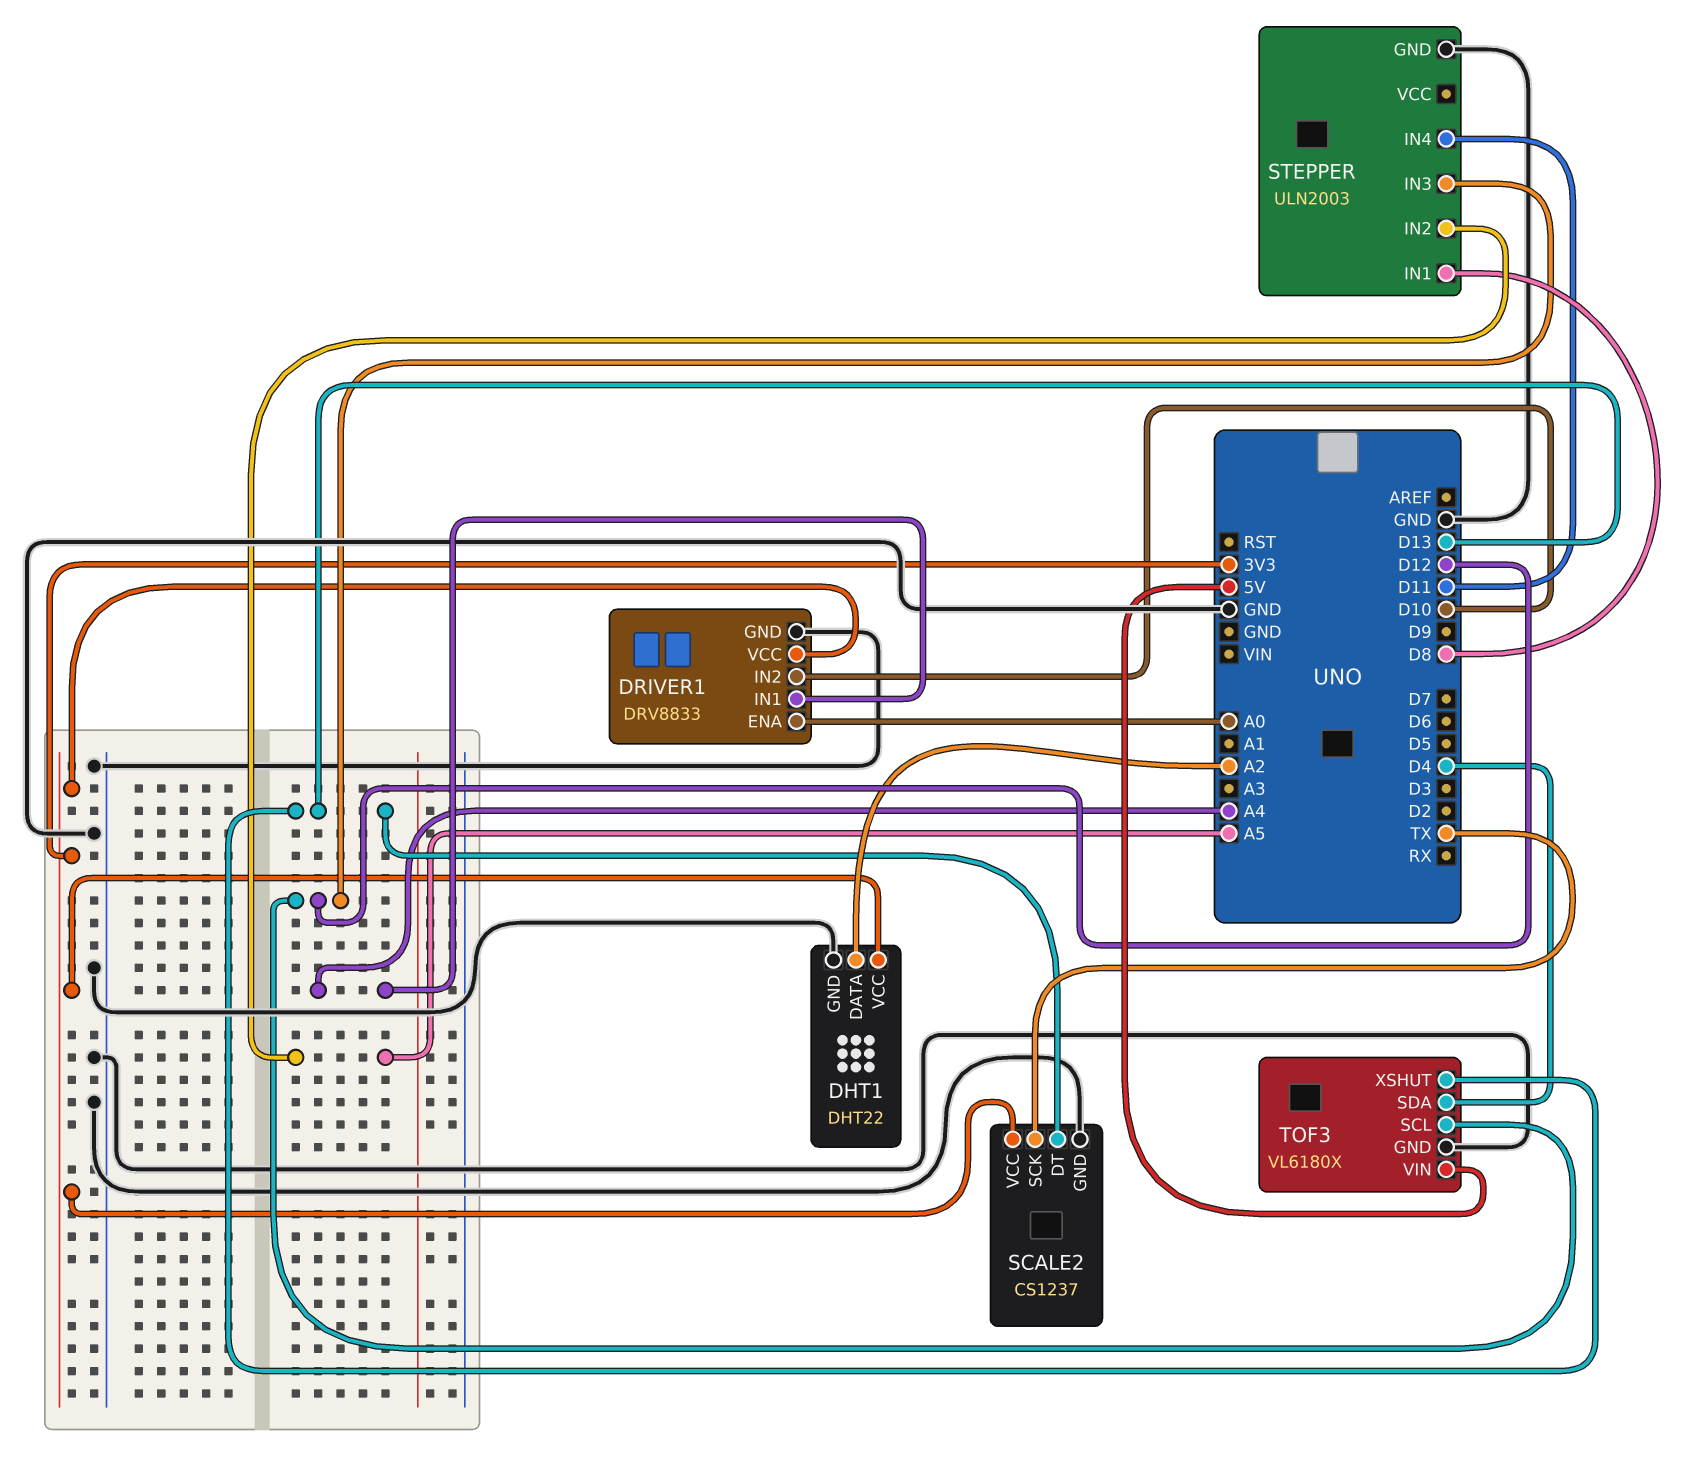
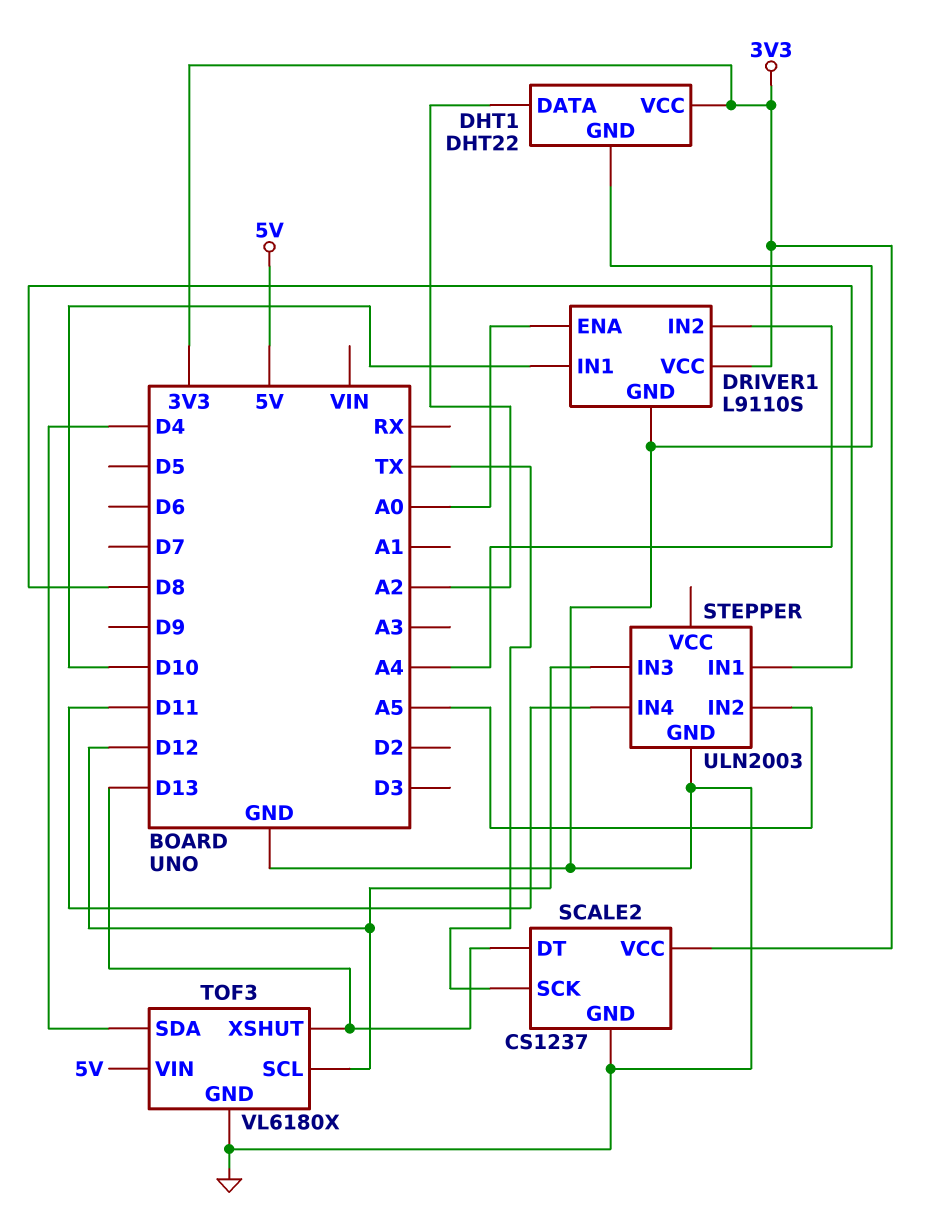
DRIVER1: DRV8833 -> L9110S
DRIVER1 pin IN1: A4 -> D10
DRIVER1 pin IN2: D10 -> A4

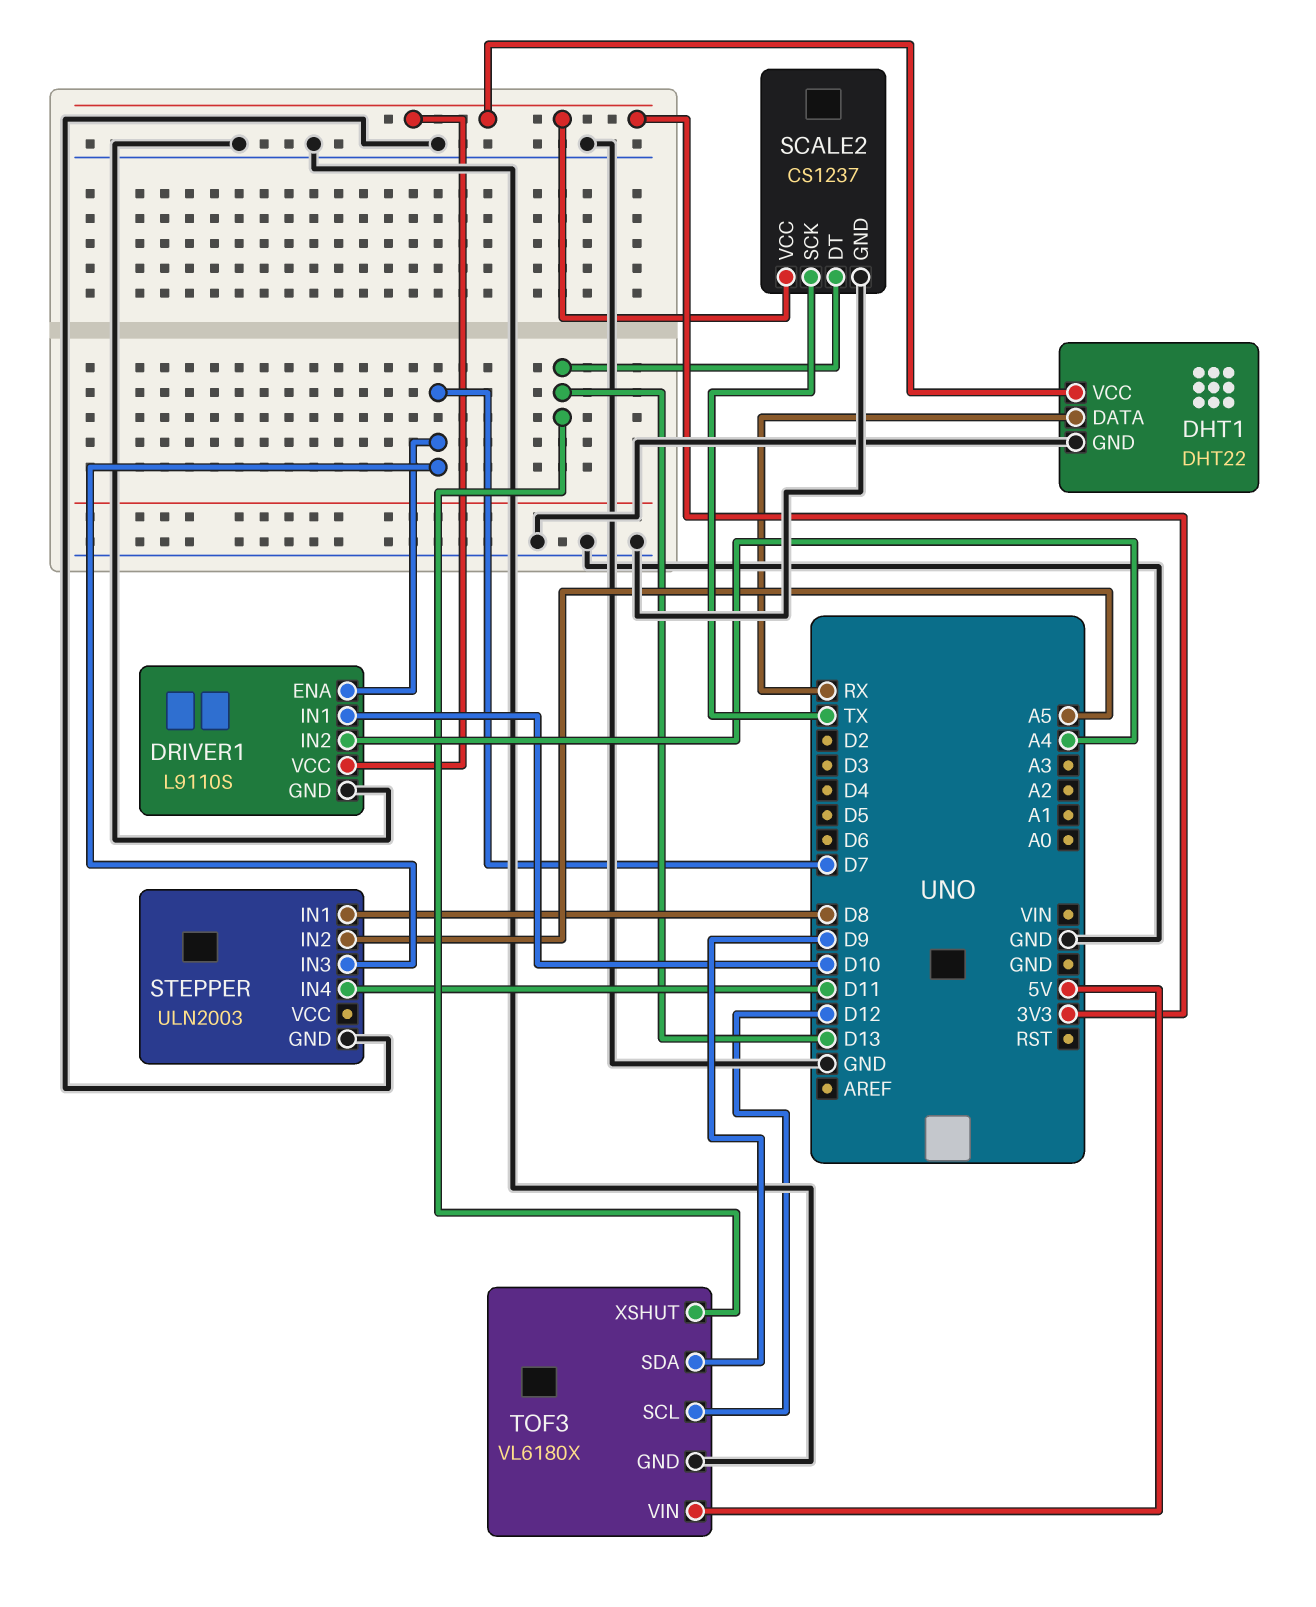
DHT1 pin DATA: A2 -> RX
DRIVER1 pin ENA: A0 -> D7
STEPPER pin IN3: D12 -> D7
TOF3 pin SDA: D4 -> D9

